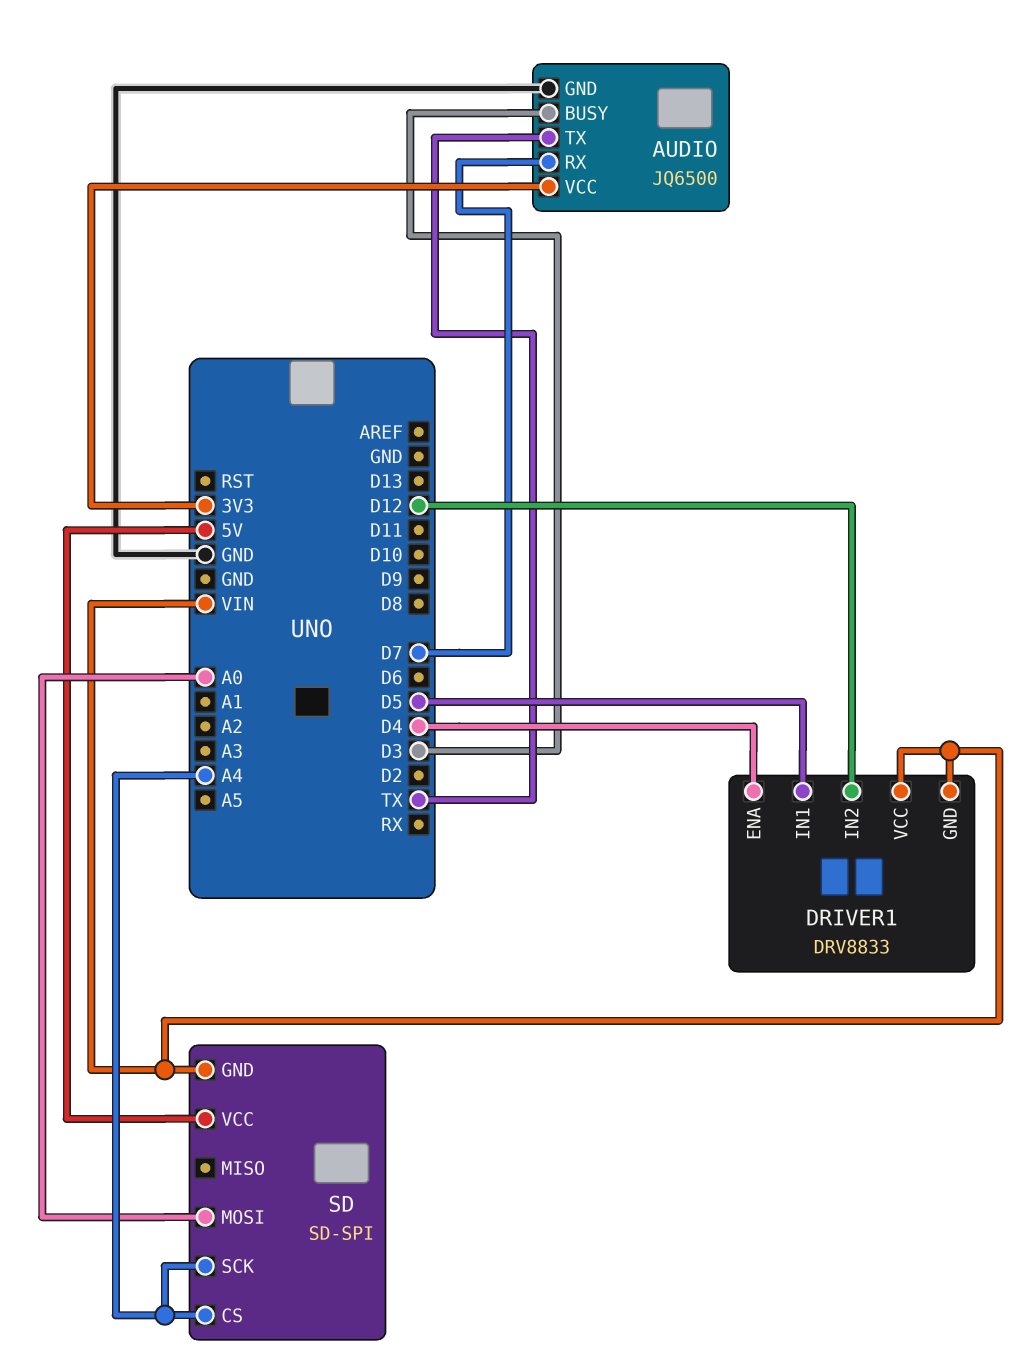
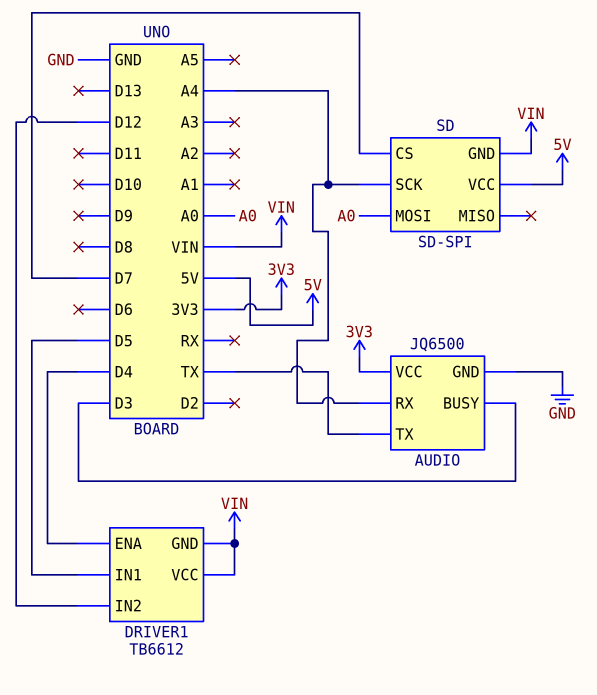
AUDIO pin RX: D7 -> A4
DRIVER1: DRV8833 -> TB6612
SD pin CS: A4 -> D7

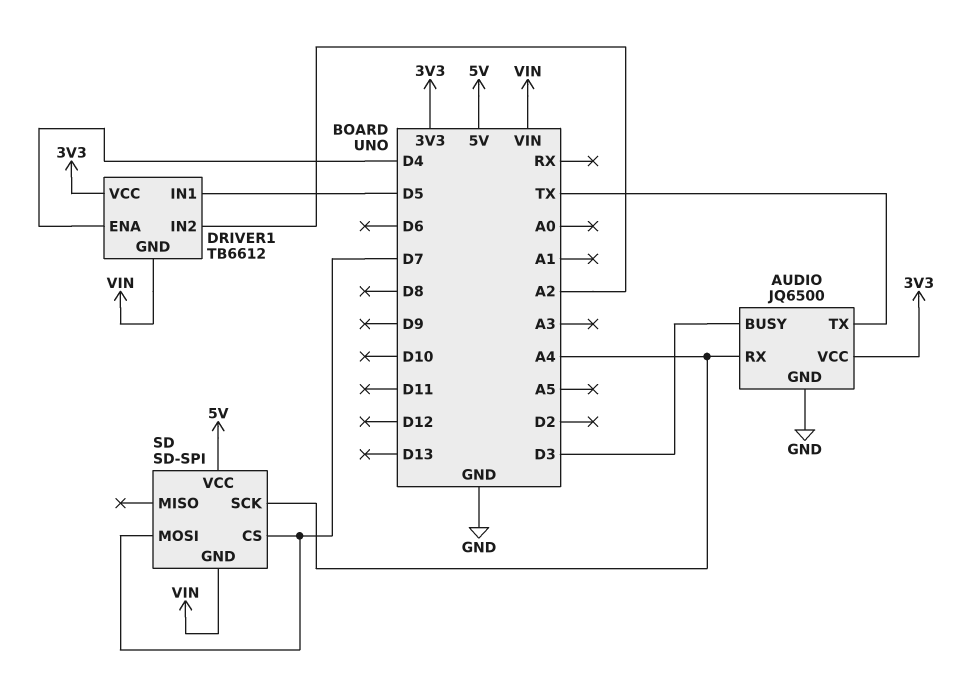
DRIVER1 pin IN2: D12 -> A2
DRIVER1 pin VCC: VIN -> 3V3
SD pin MOSI: A0 -> D7

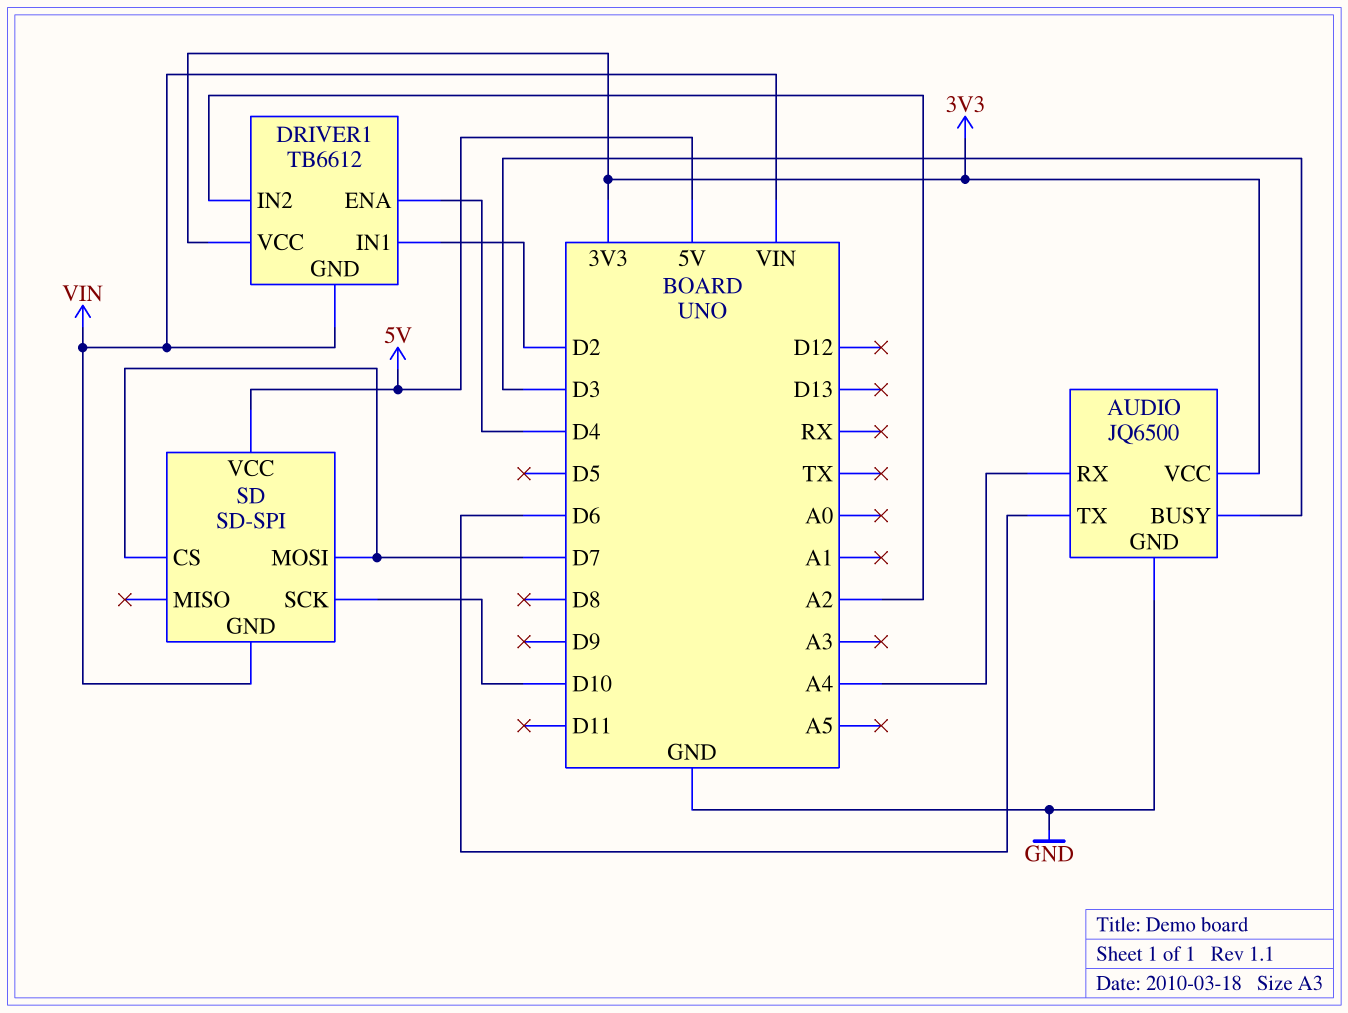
AUDIO pin TX: TX -> D6
DRIVER1 pin IN1: D5 -> D2
SD pin SCK: A4 -> D10

